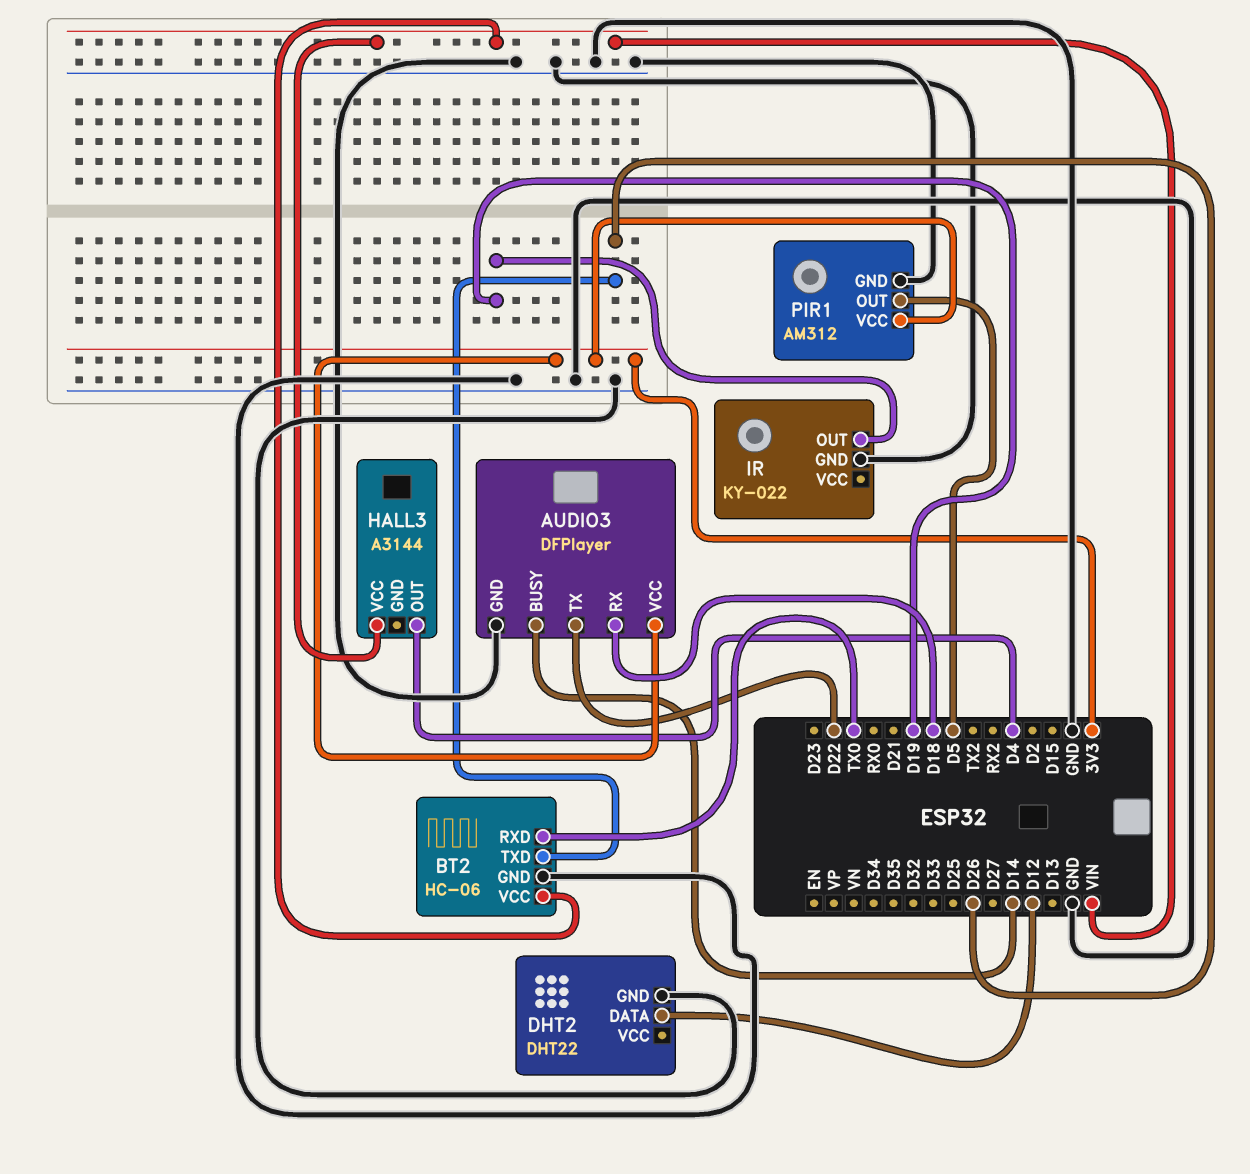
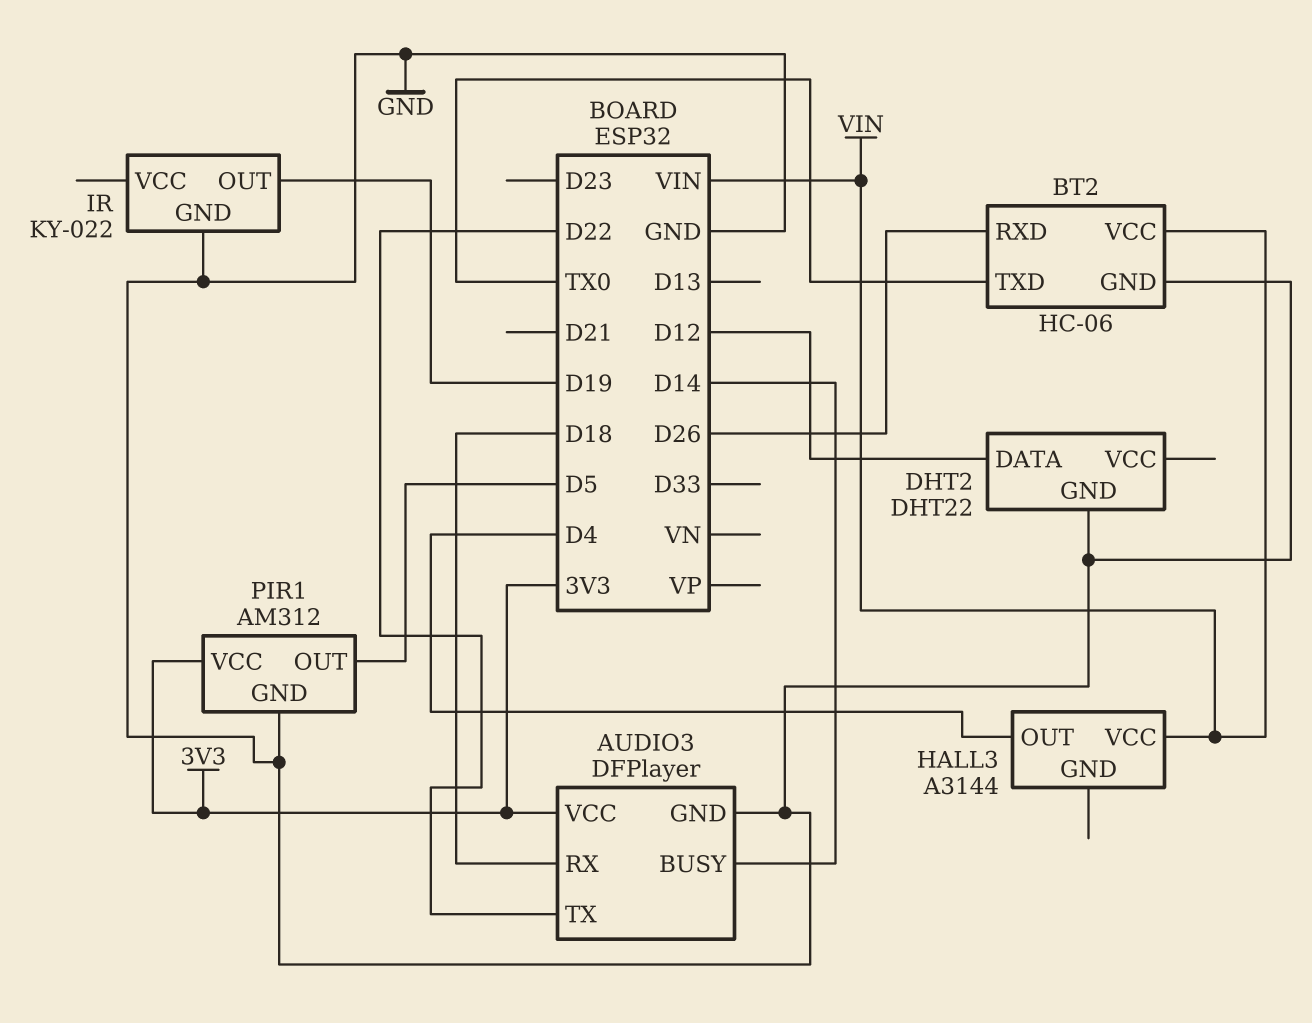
BT2 pin RXD: TX0 -> D26
BT2 pin TXD: D26 -> TX0

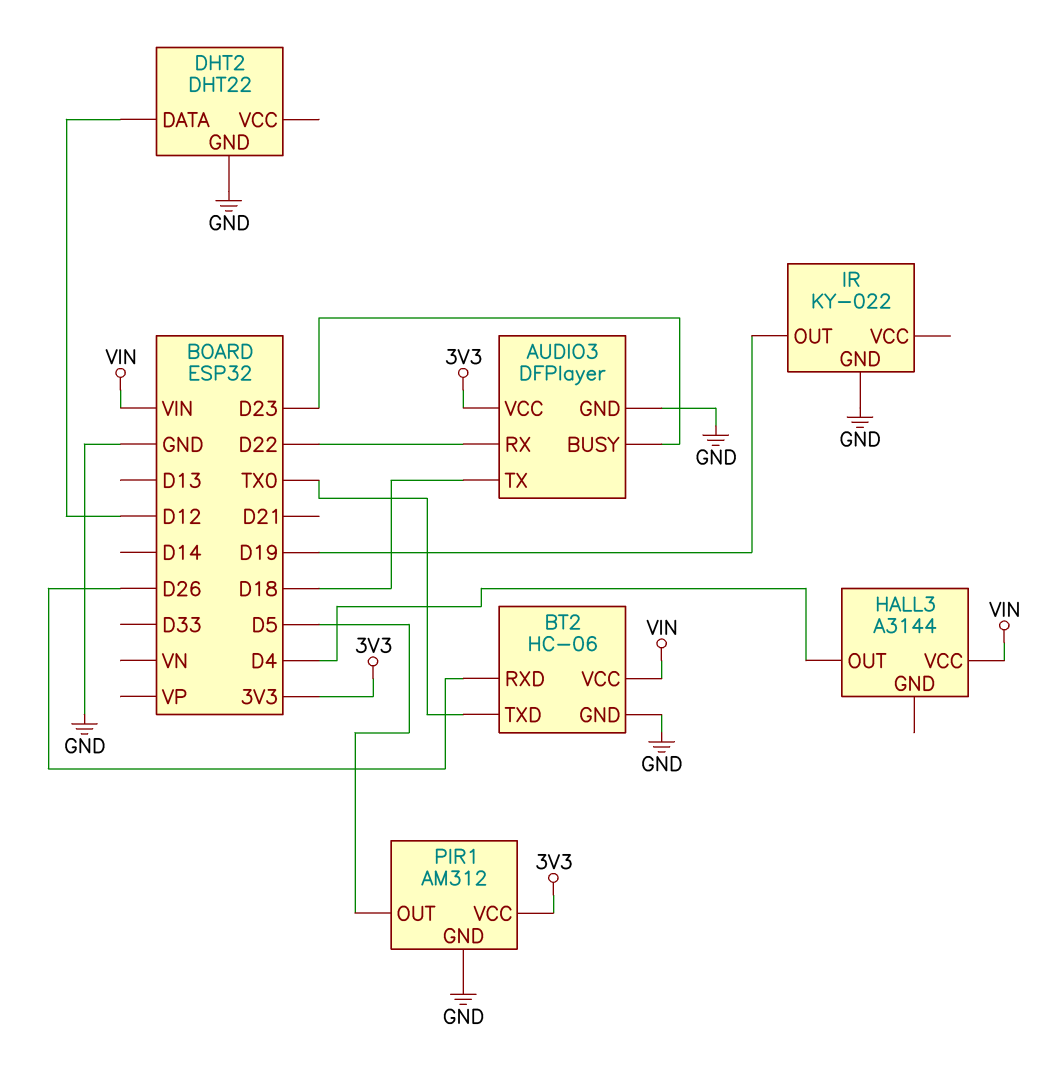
AUDIO3 pin BUSY: D14 -> D23
AUDIO3 pin RX: D18 -> D22
AUDIO3 pin TX: D22 -> D18

